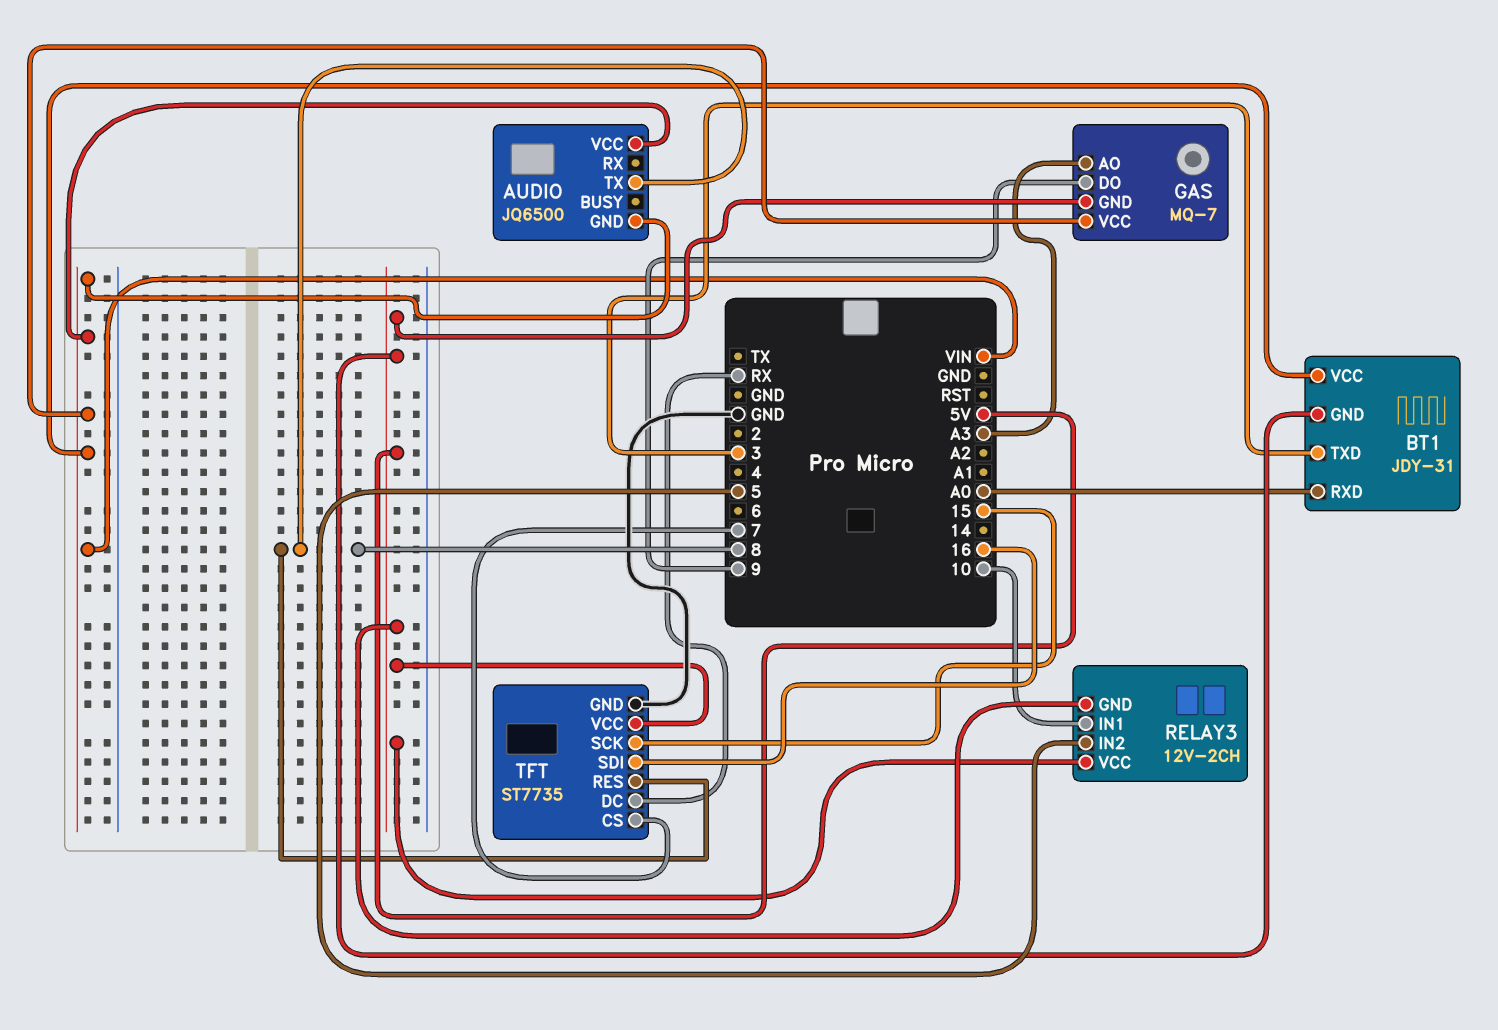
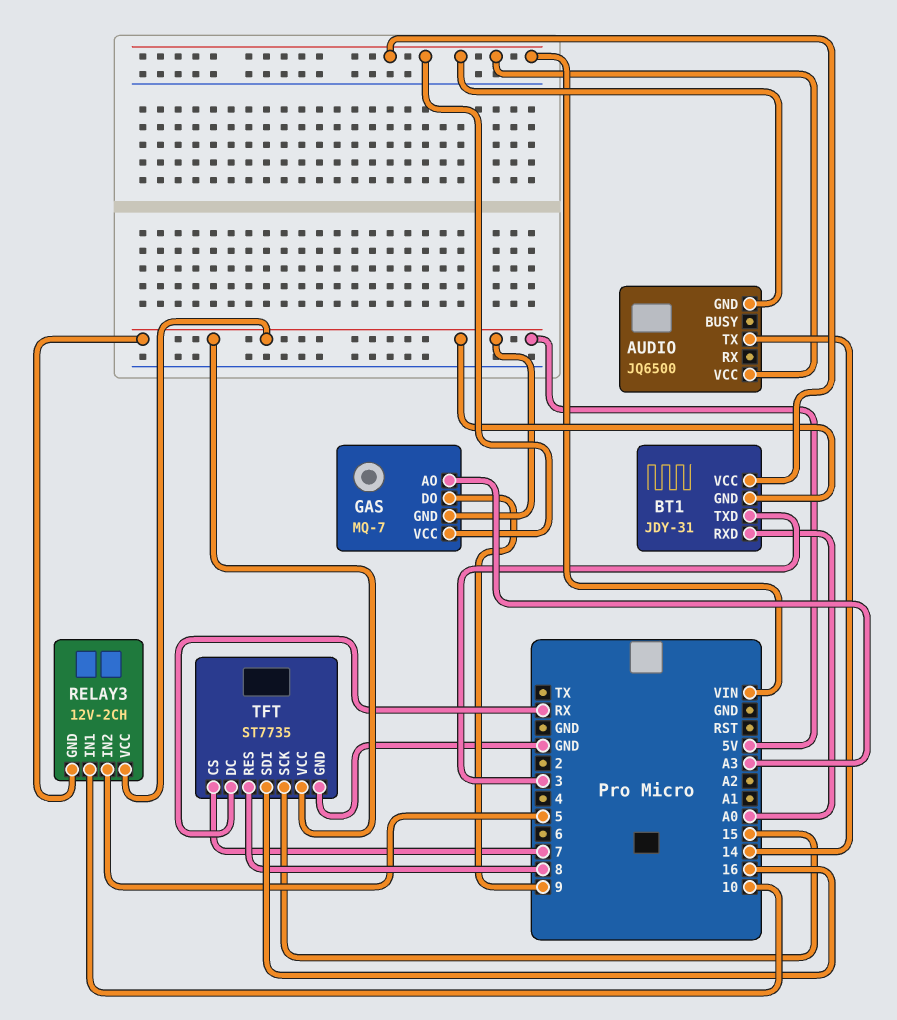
AUDIO pin TX: 8 -> 14

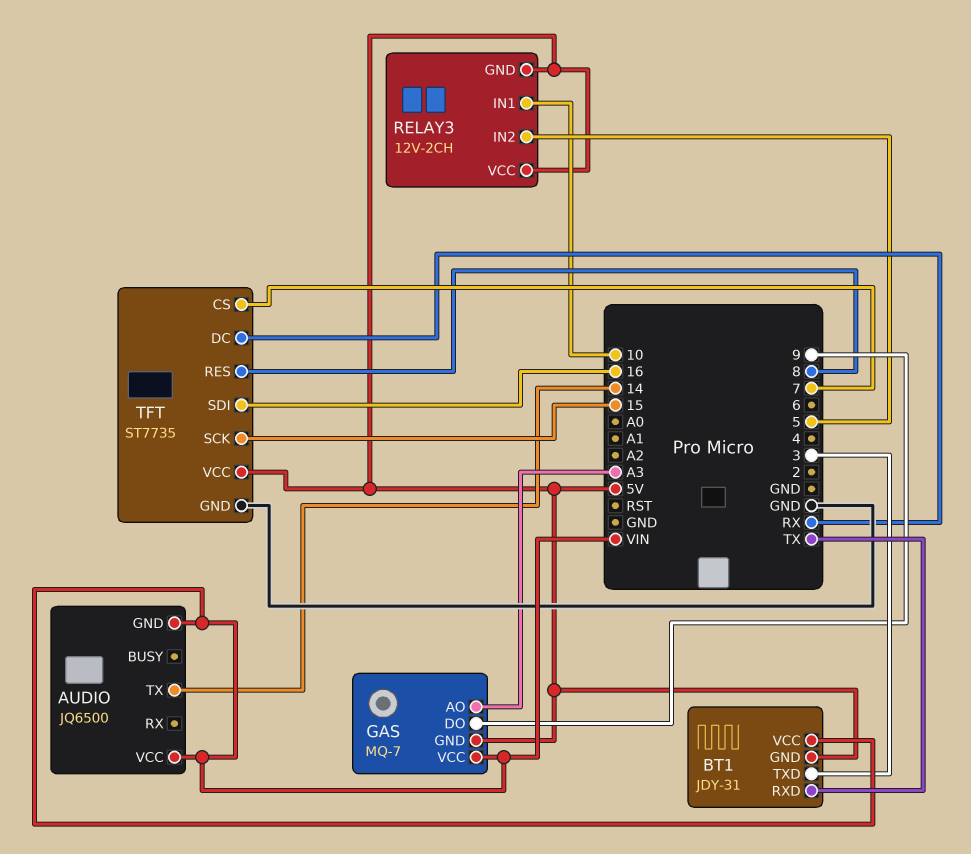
BT1 pin RXD: A0 -> TX

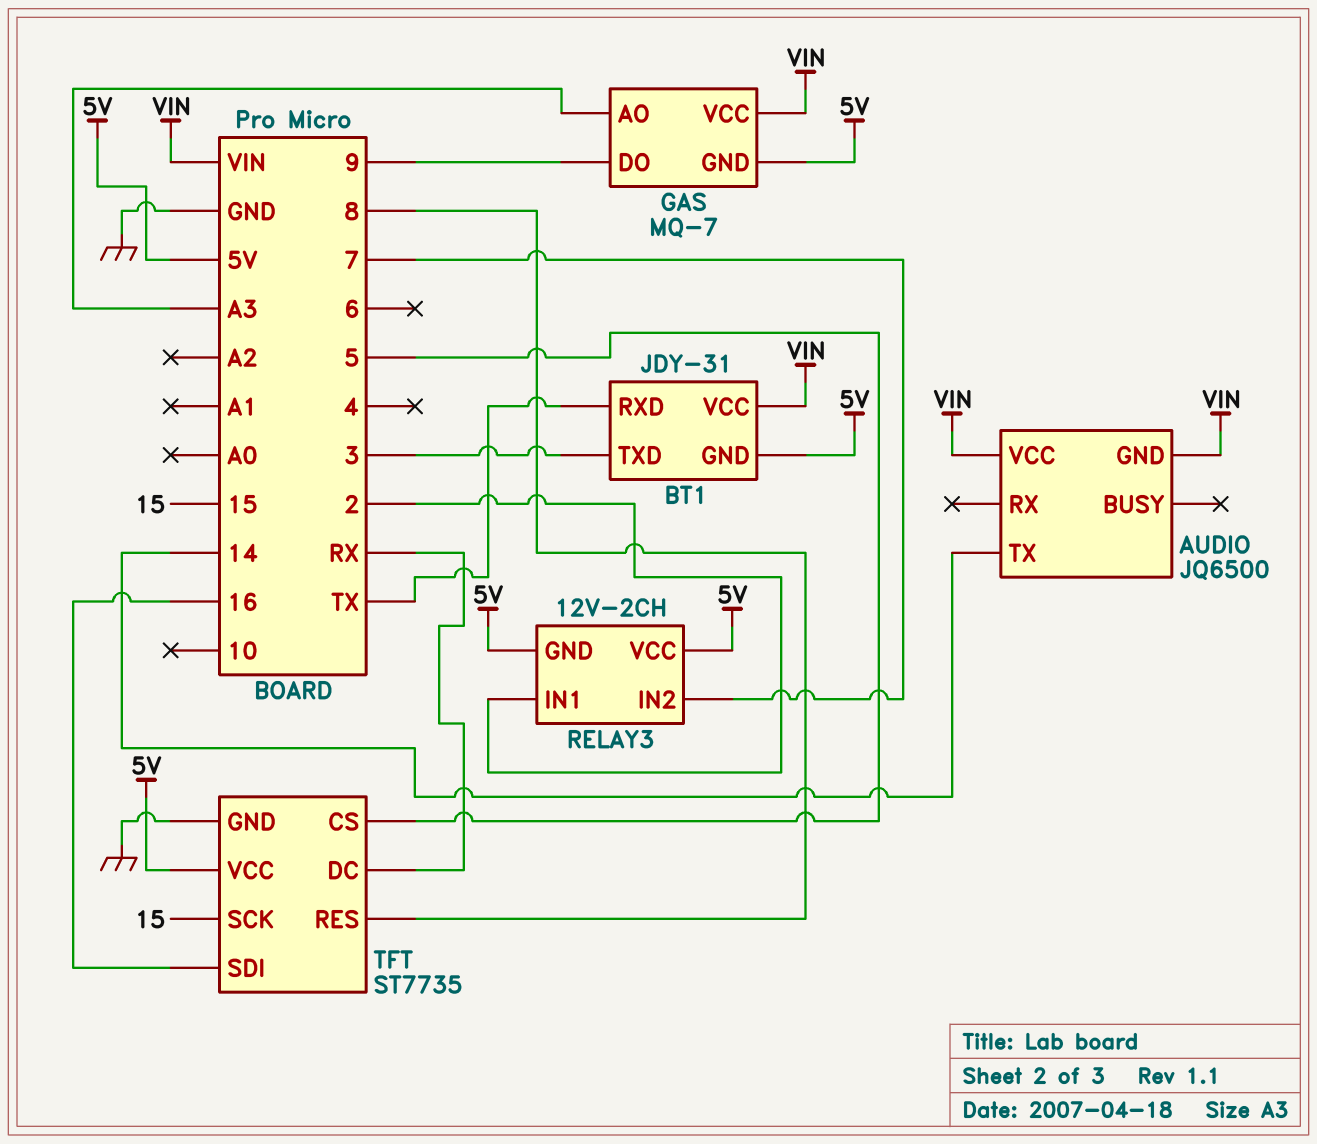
RELAY3 pin IN1: 10 -> 2
RELAY3 pin IN2: 5 -> 7
TFT pin CS: 7 -> 5

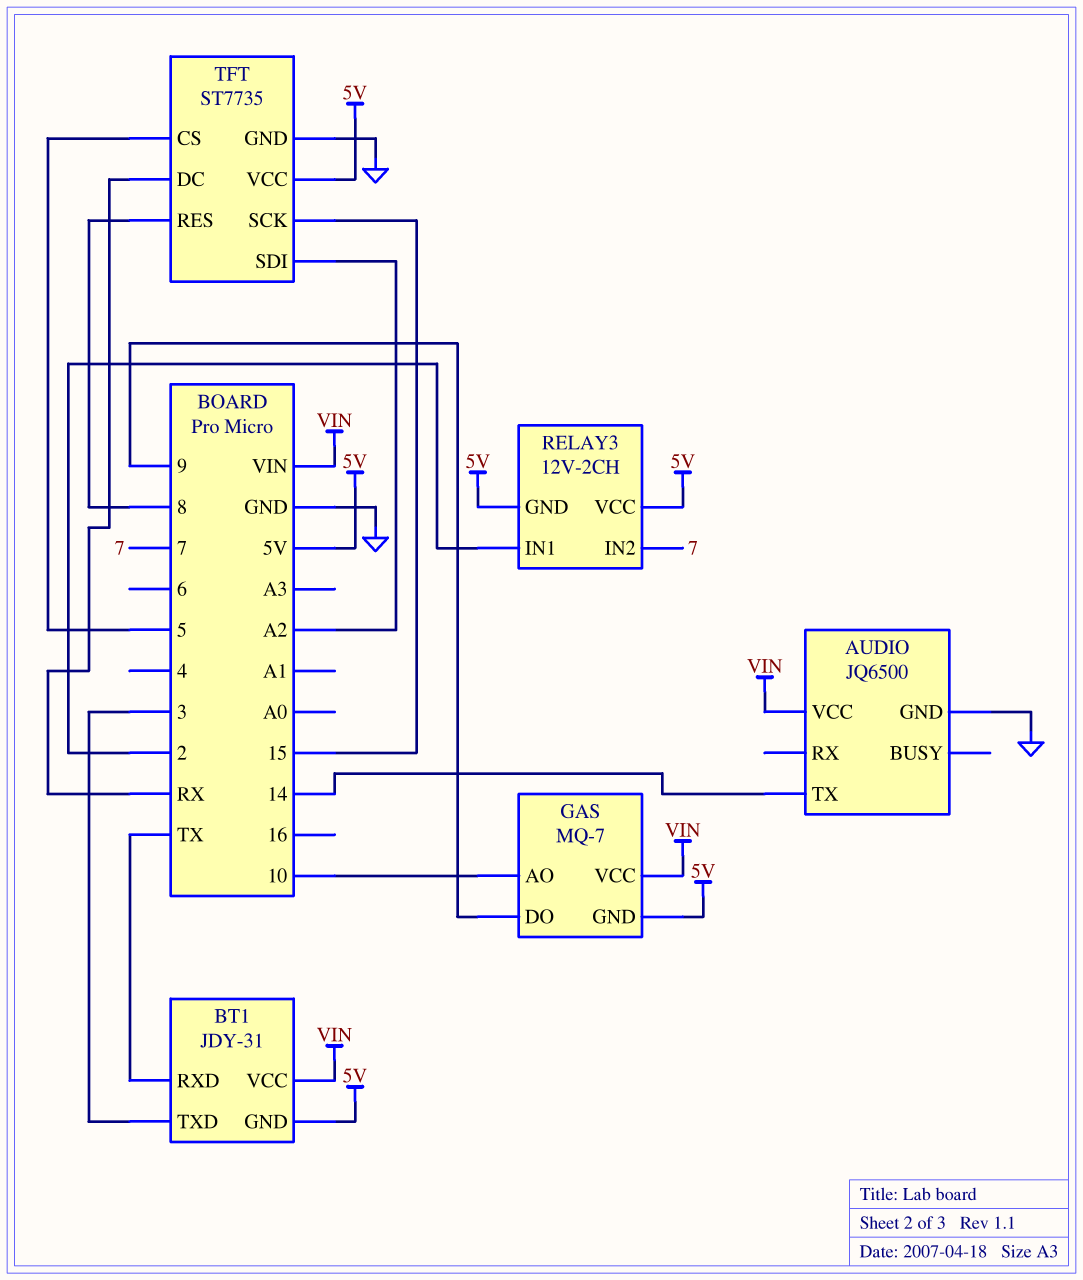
AUDIO pin GND: VIN -> GND
GAS pin AO: A3 -> 10
TFT pin SDI: 16 -> A2

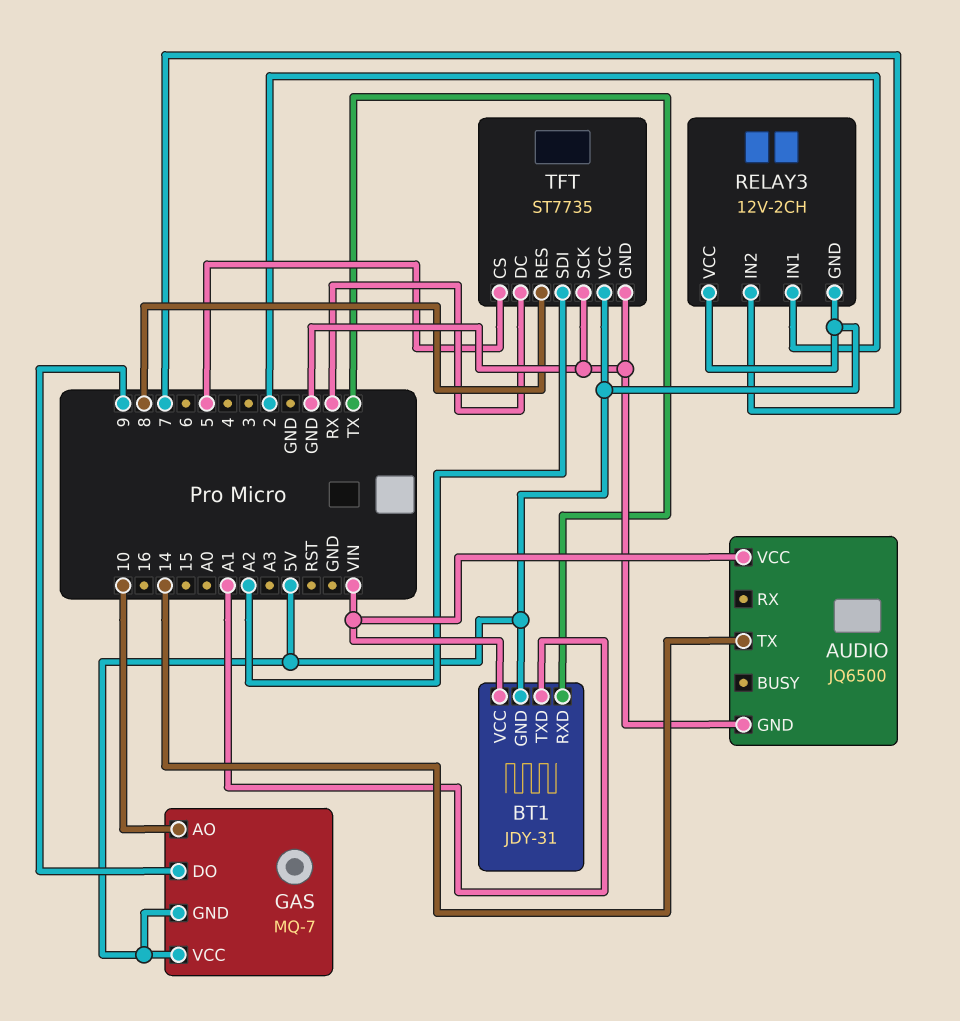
BT1 pin TXD: 3 -> A1
GAS pin VCC: VIN -> 5V
TFT pin SCK: 15 -> GND

